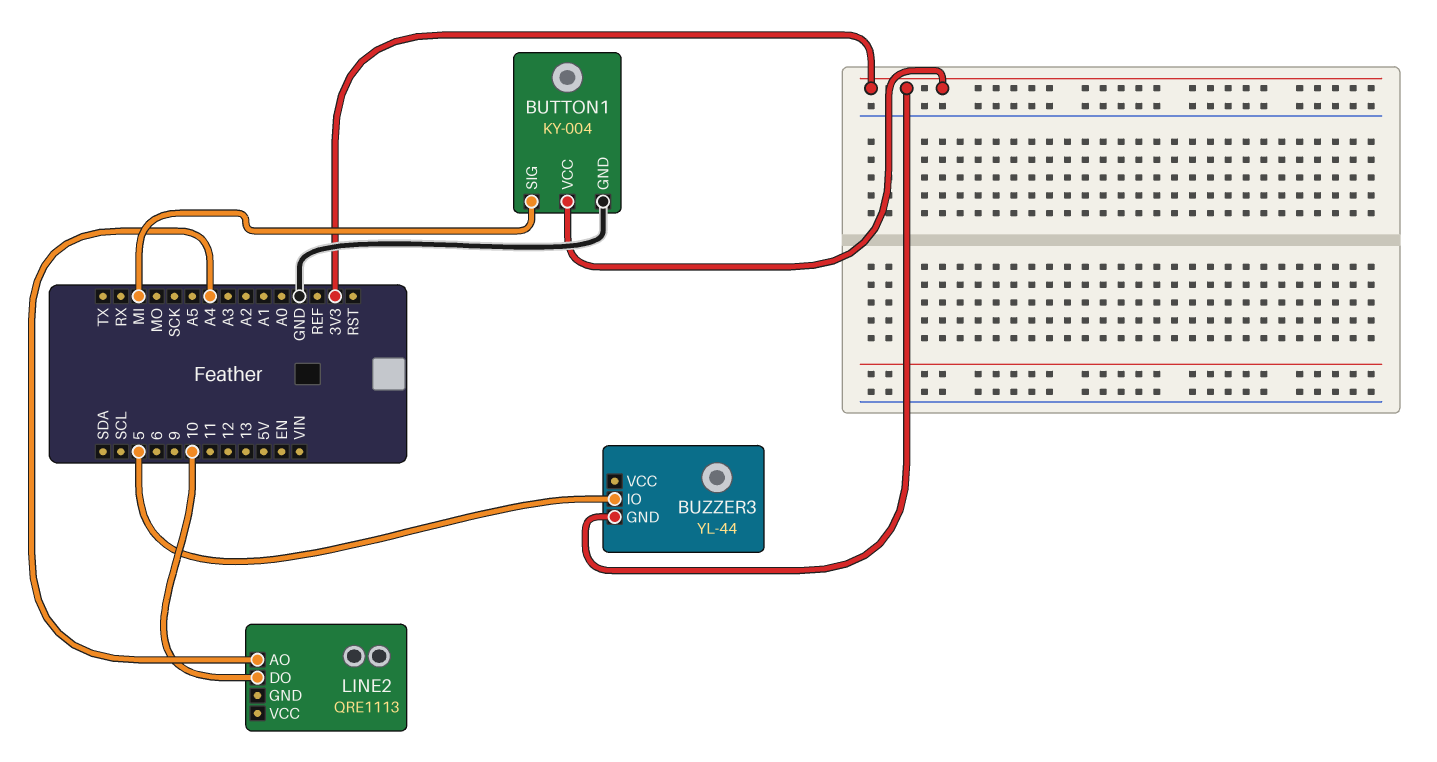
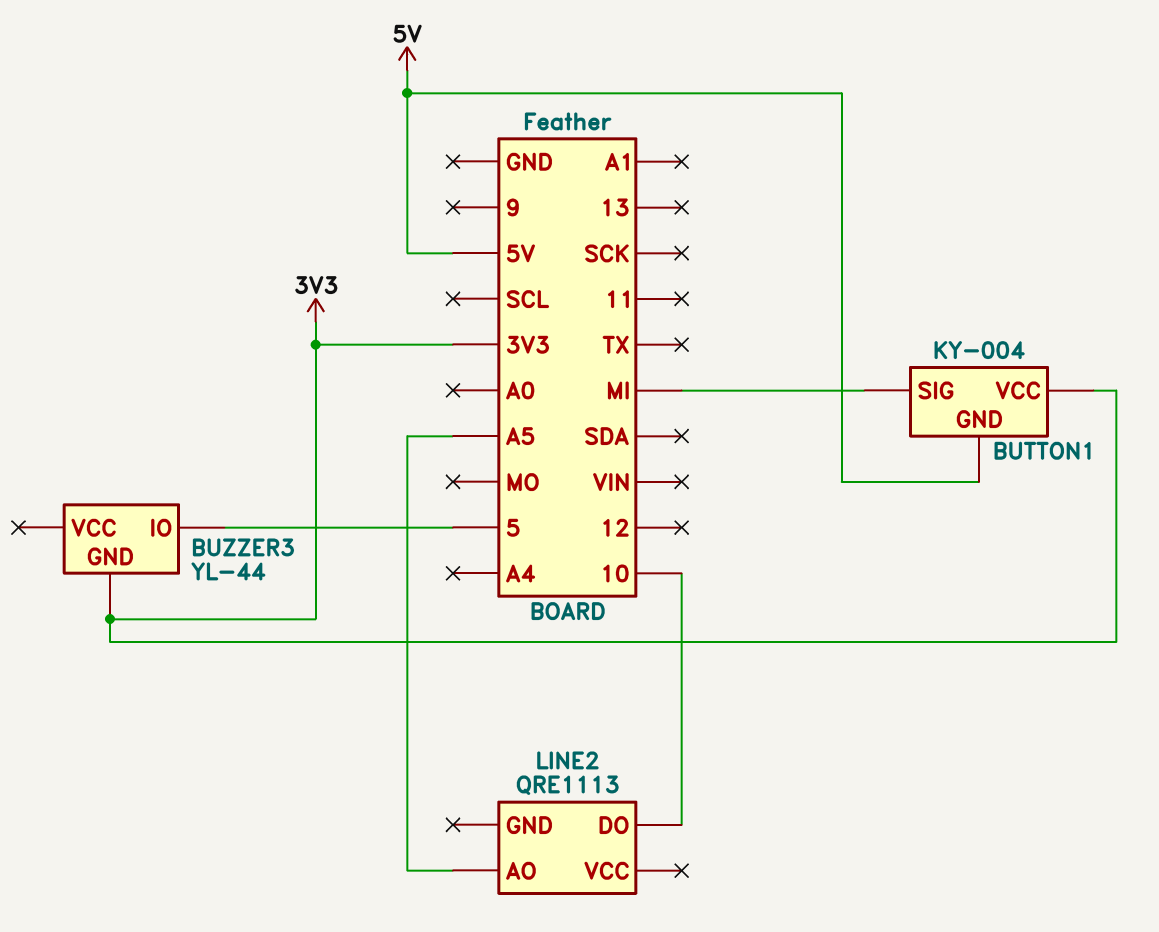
BUTTON1 pin GND: GND -> 5V
LINE2 pin AO: A4 -> A5

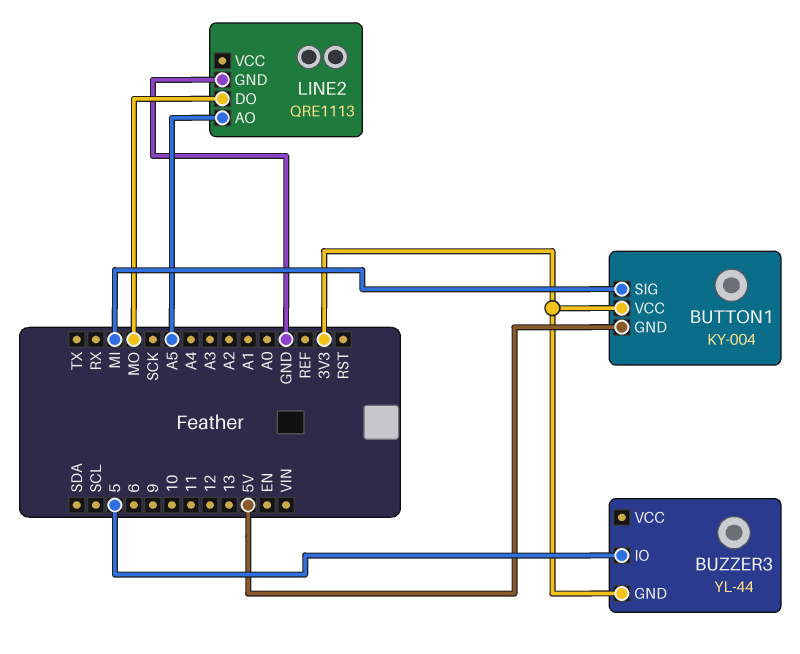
LINE2 pin DO: 10 -> MO
LINE2 pin GND: none -> GND

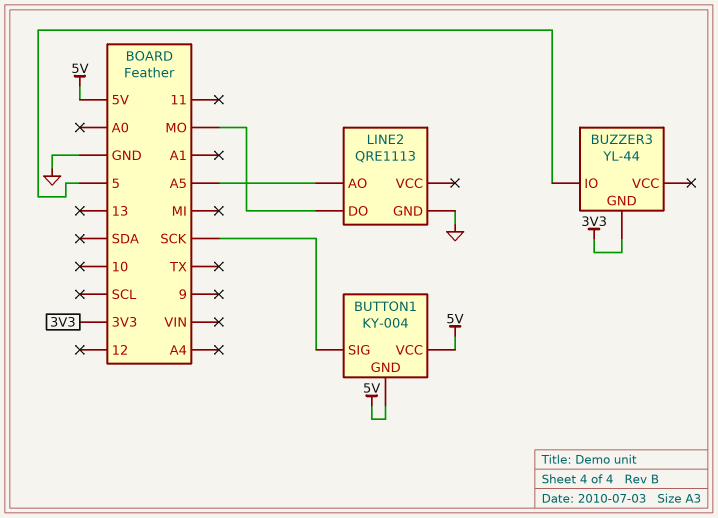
BUTTON1 pin SIG: MI -> SCK
BUTTON1 pin VCC: 3V3 -> 5V

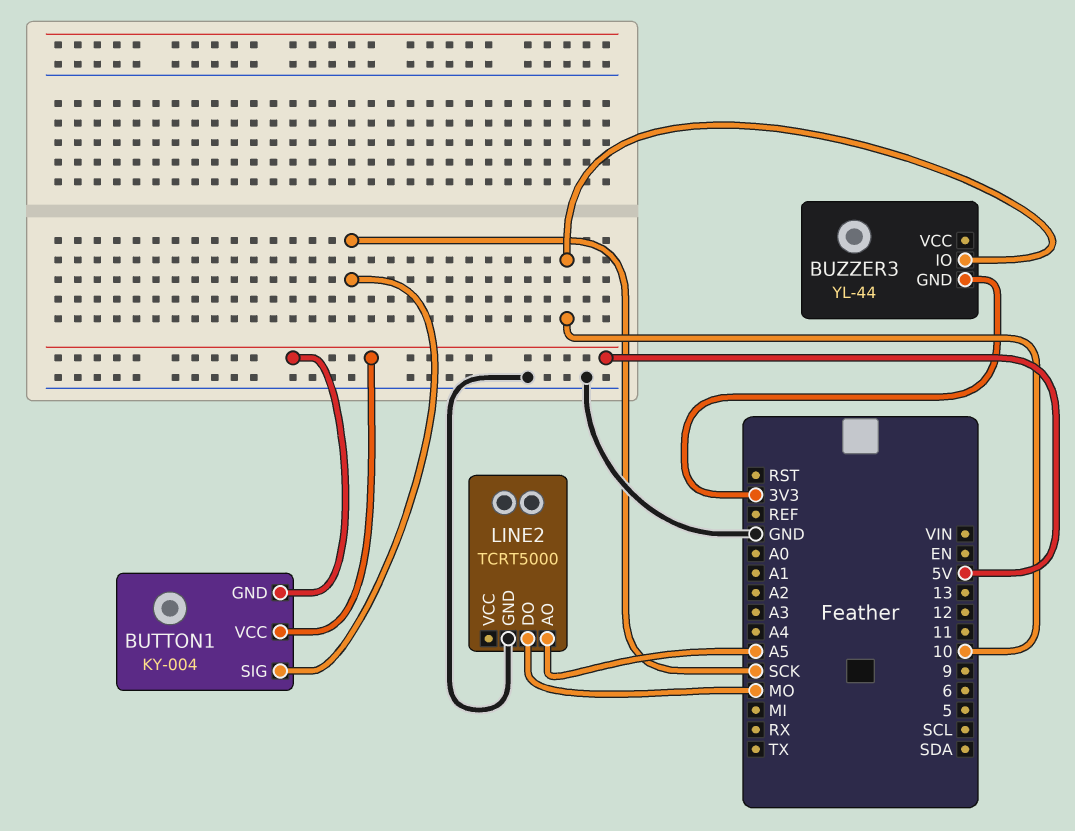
BUZZER3 pin IO: 5 -> 10
LINE2: QRE1113 -> TCRT5000

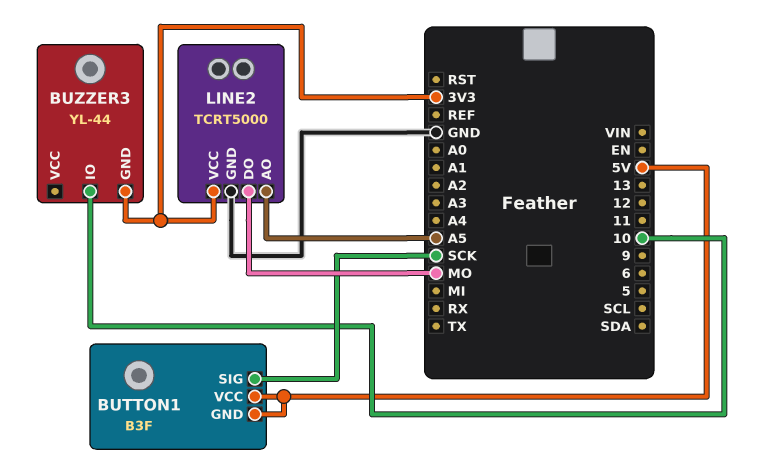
BUTTON1: KY-004 -> B3F
LINE2 pin VCC: none -> 3V3

